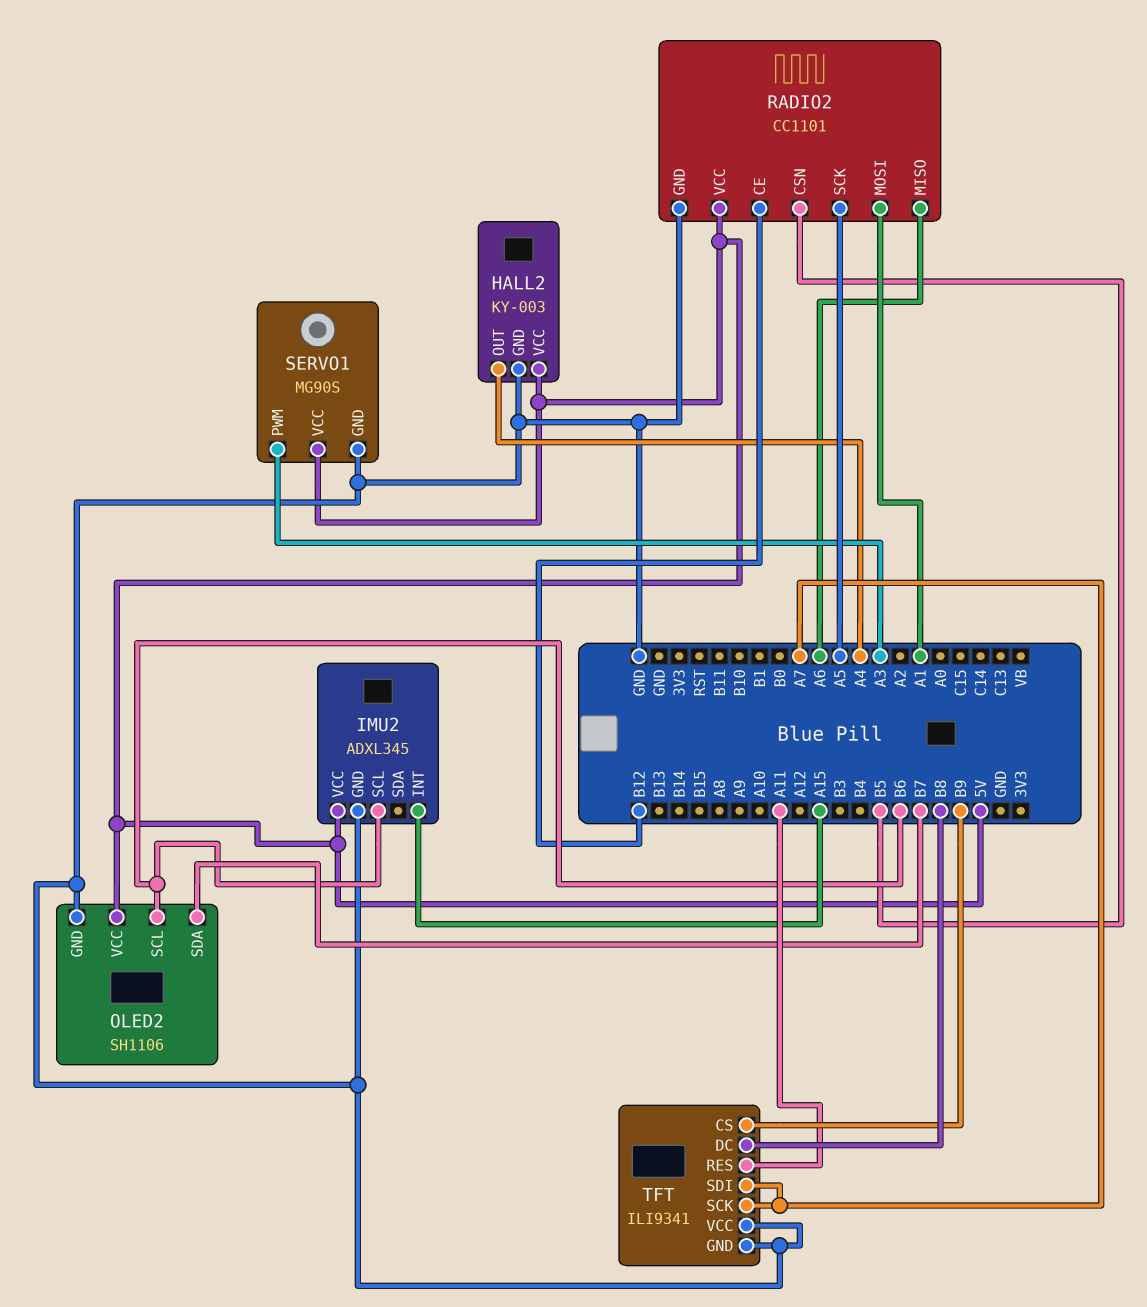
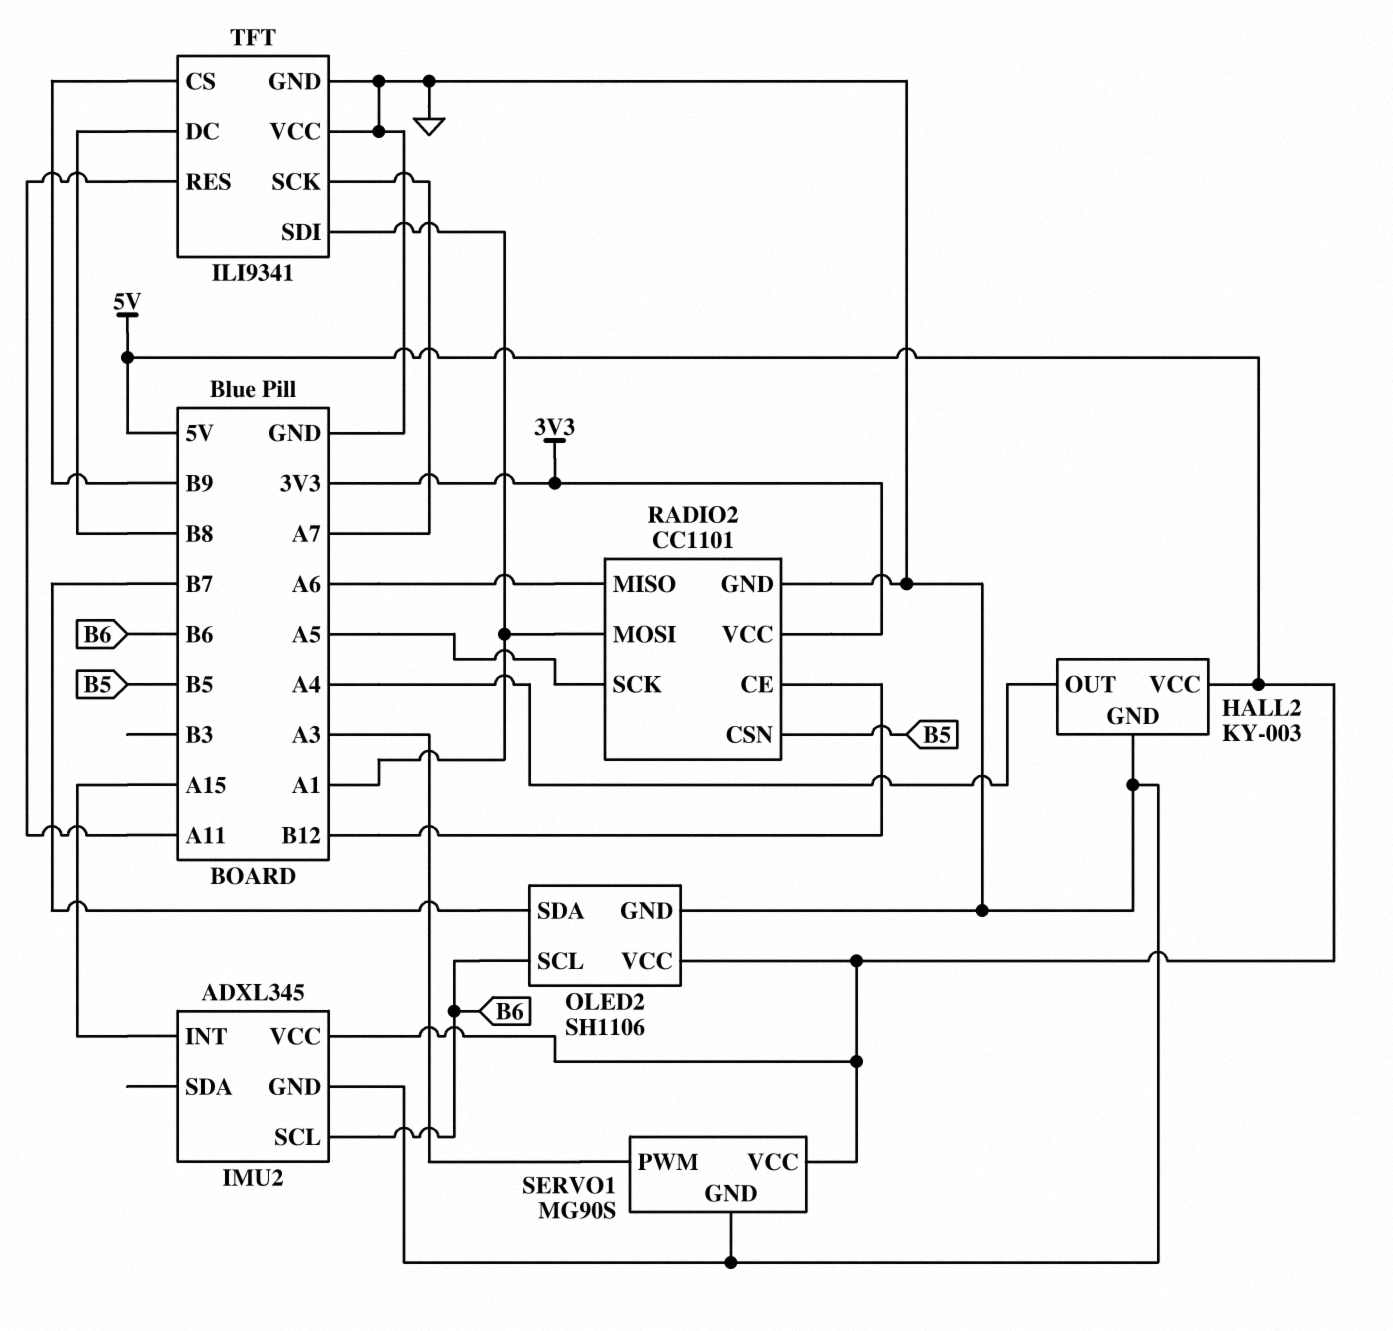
RADIO2 pin VCC: 5V -> 3V3
TFT pin SDI: A7 -> A1

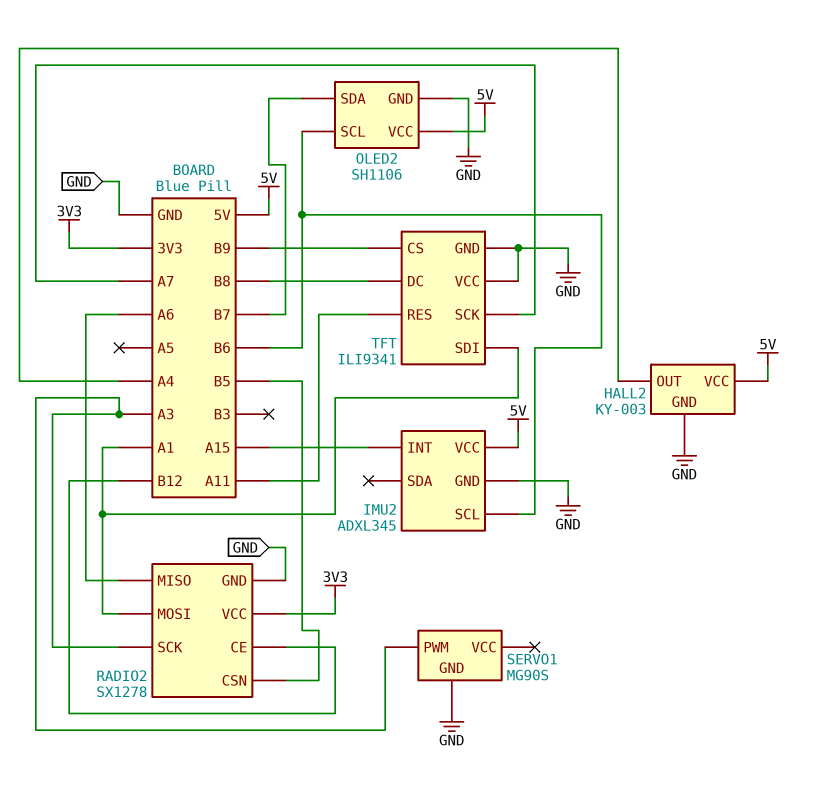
RADIO2: CC1101 -> SX1278
RADIO2 pin SCK: A5 -> A3
SERVO1 pin VCC: 5V -> none

